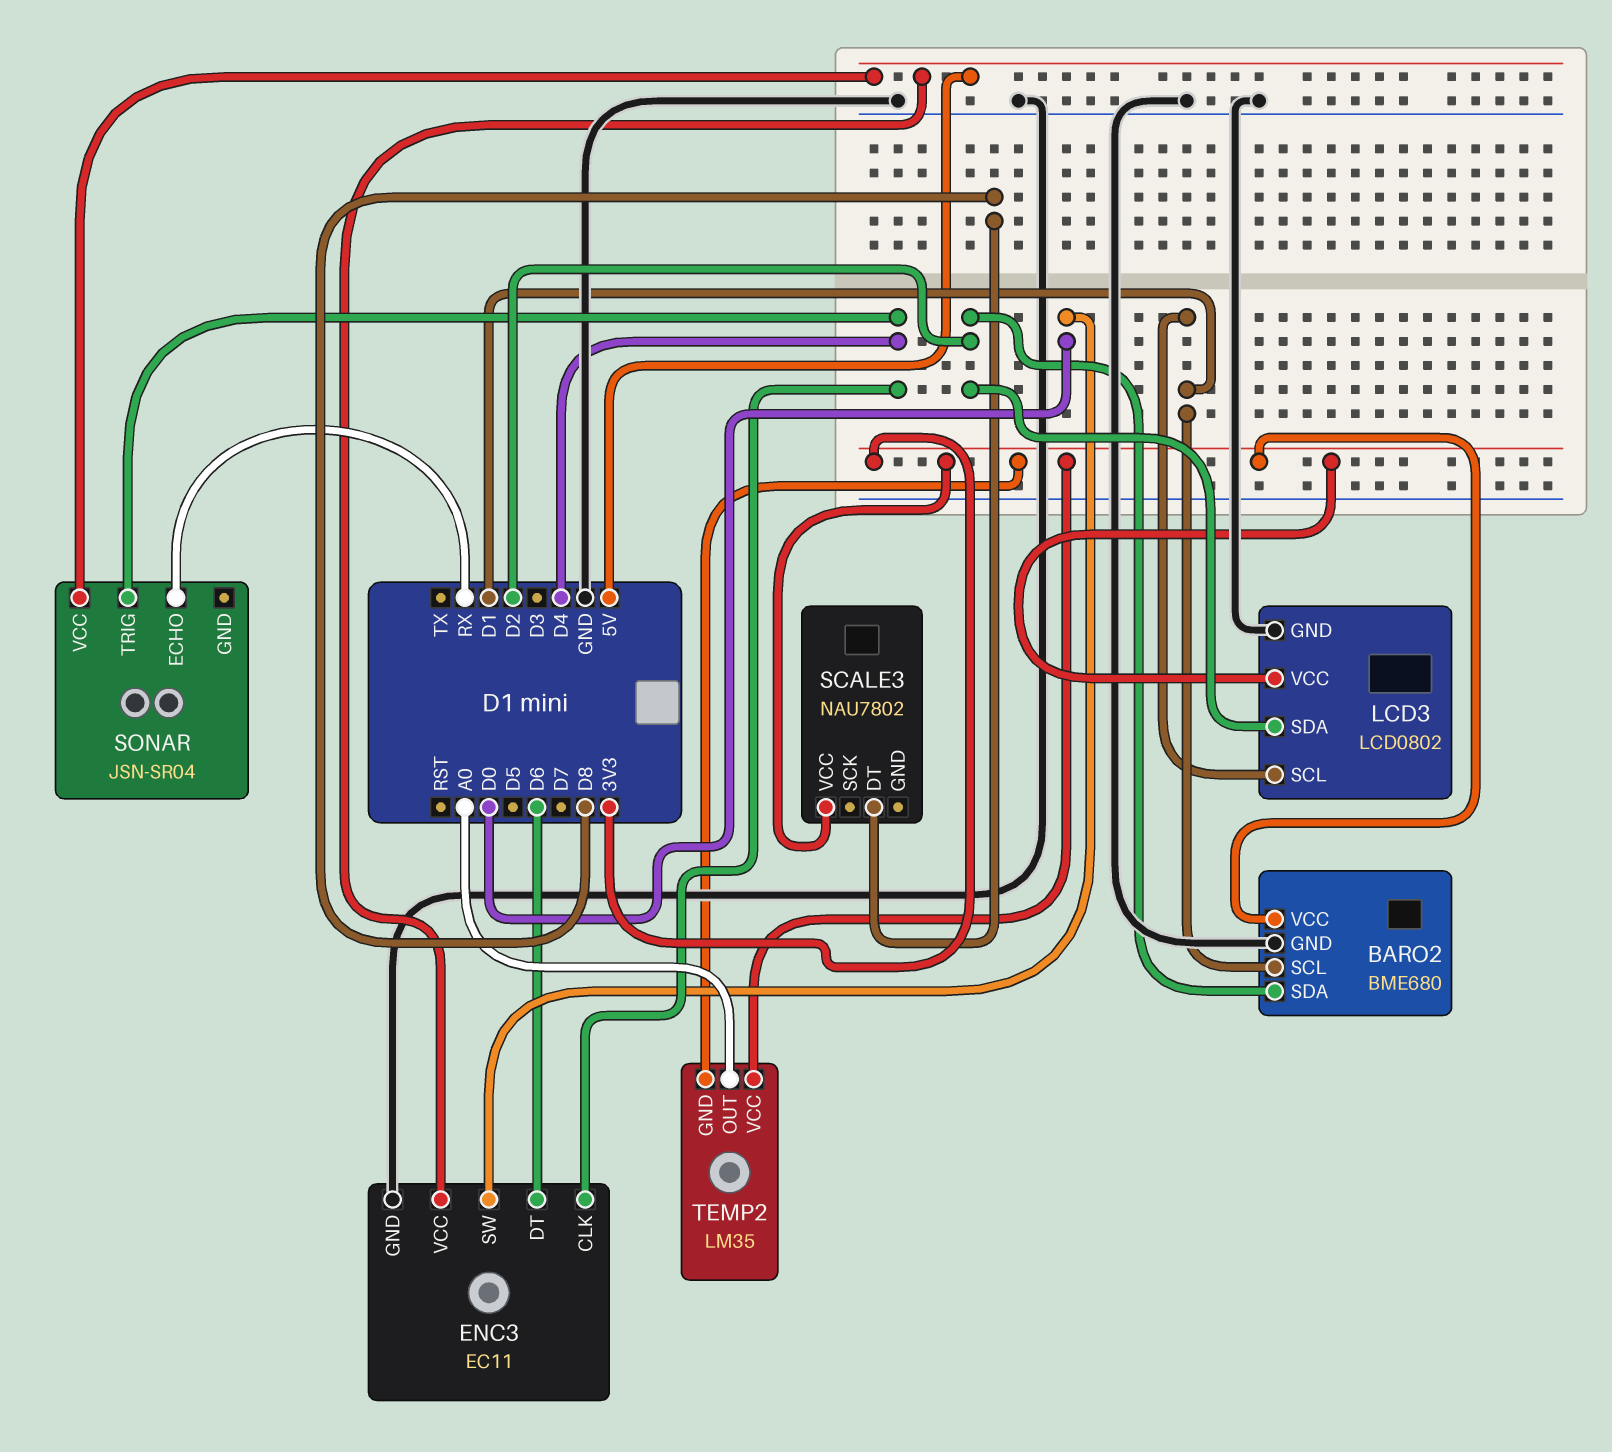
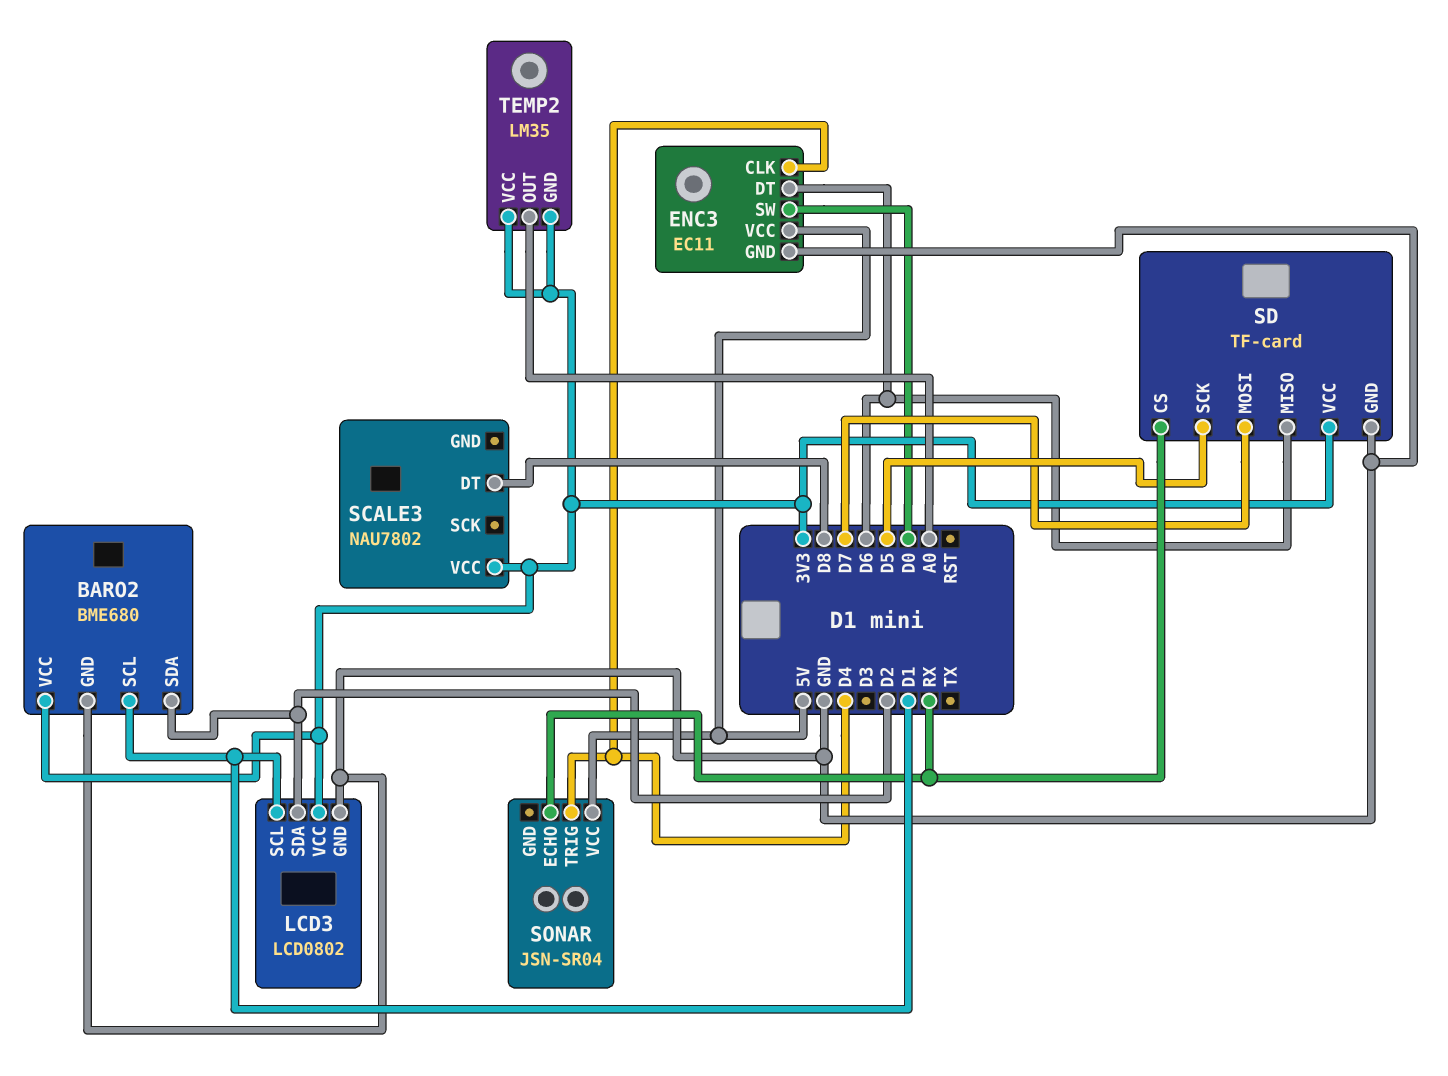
SD: none -> TF-card
SD pin CS: none -> RX
SD pin GND: none -> GND
SD pin MISO: none -> D6
SD pin MOSI: none -> D7
SD pin SCK: none -> D5
SD pin VCC: none -> 3V3

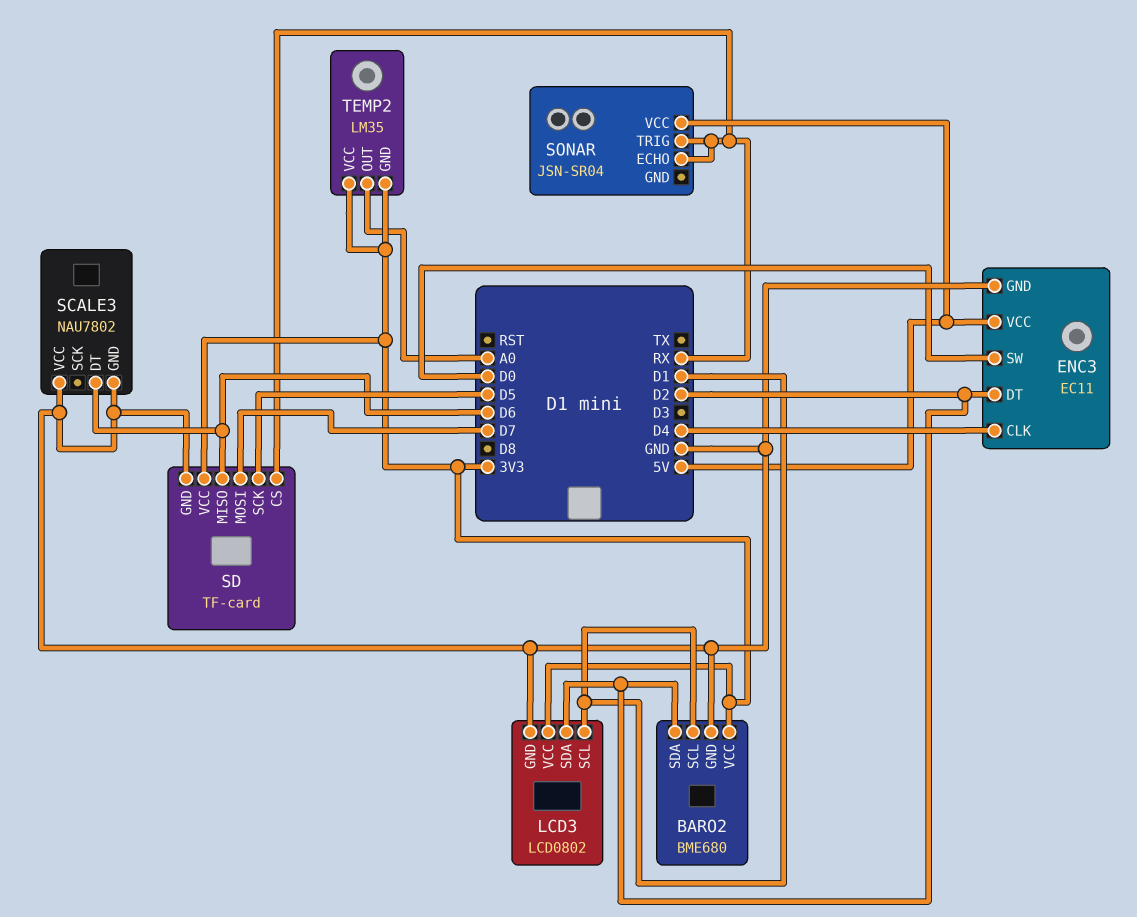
ENC3 pin DT: D6 -> D2
SCALE3 pin DT: D8 -> D6
SCALE3 pin GND: none -> GND
SCALE3 pin VCC: 3V3 -> GND
SONAR pin TRIG: D4 -> RX

